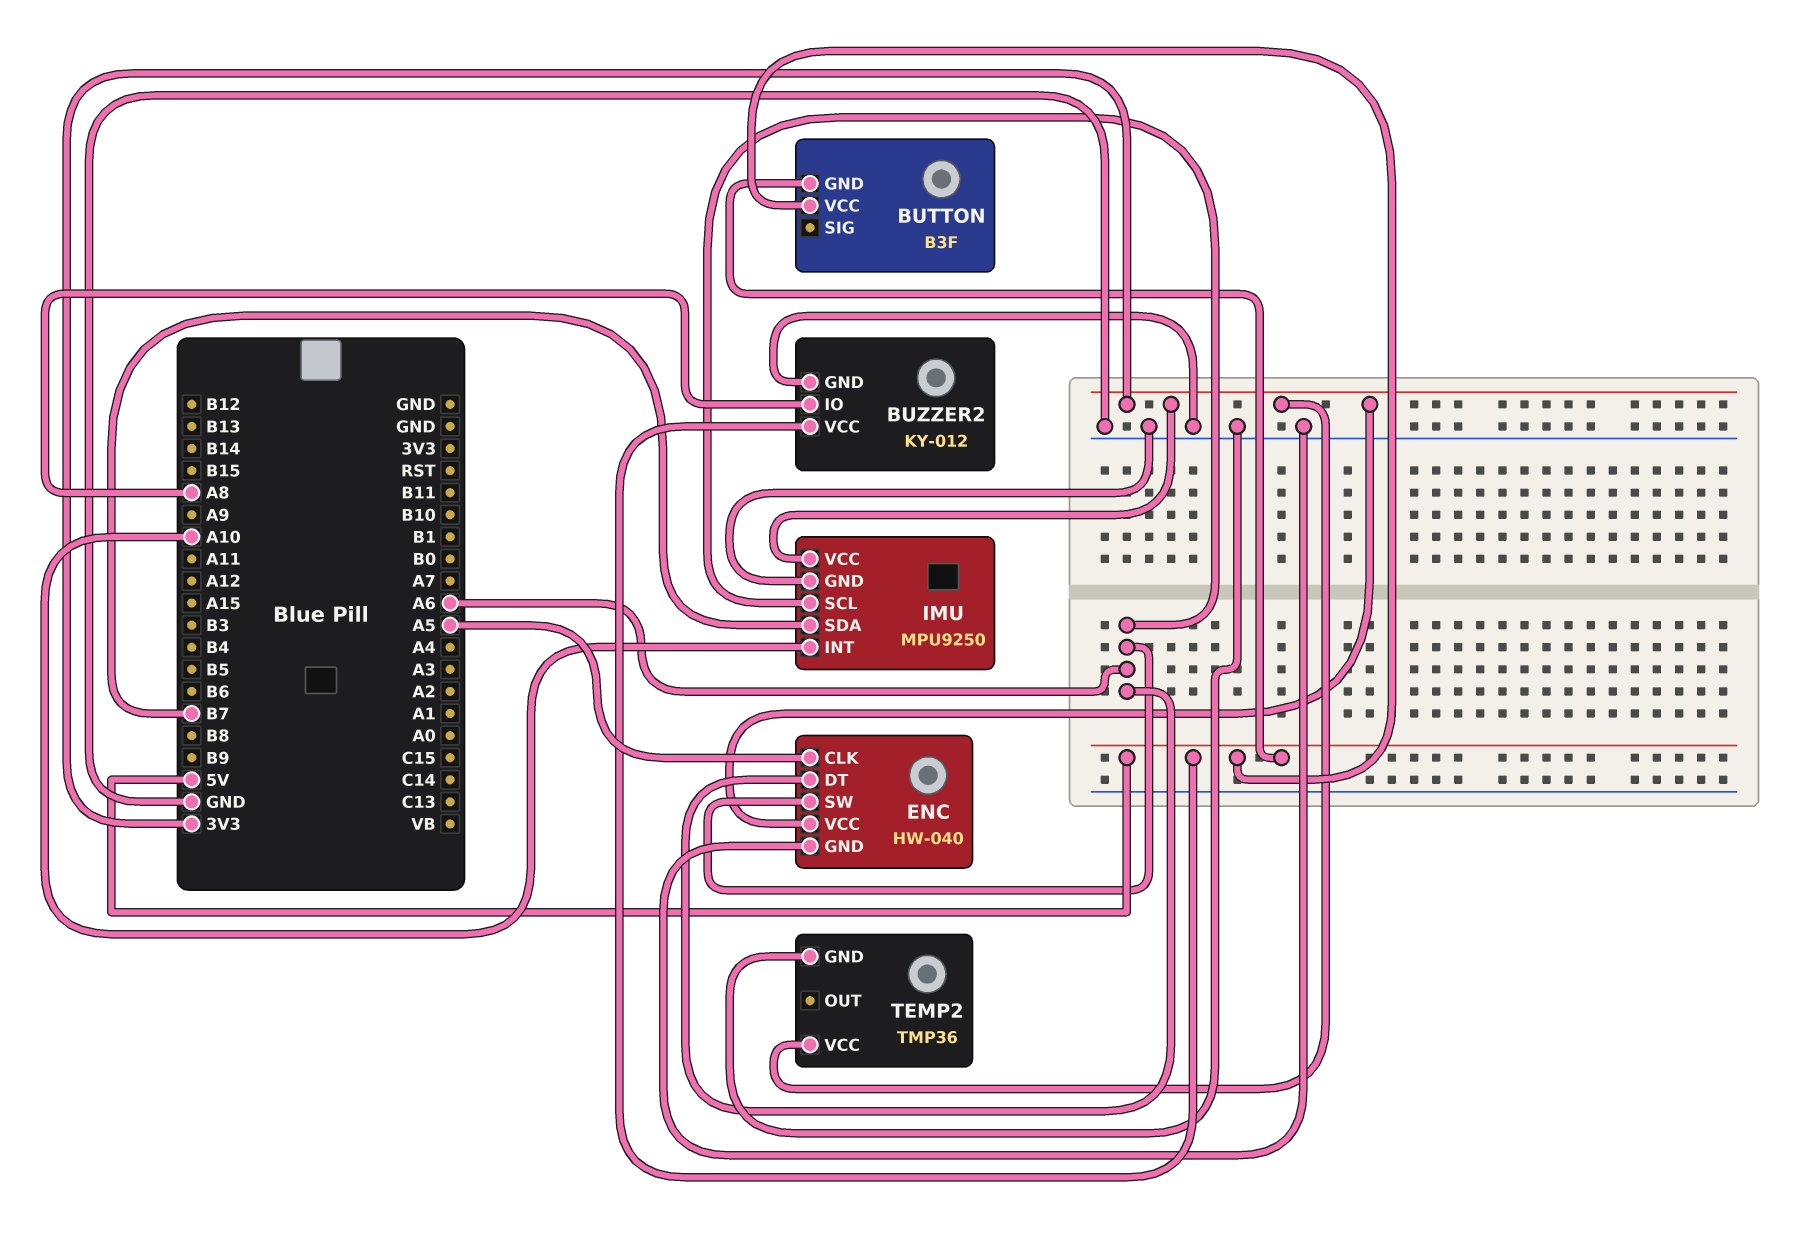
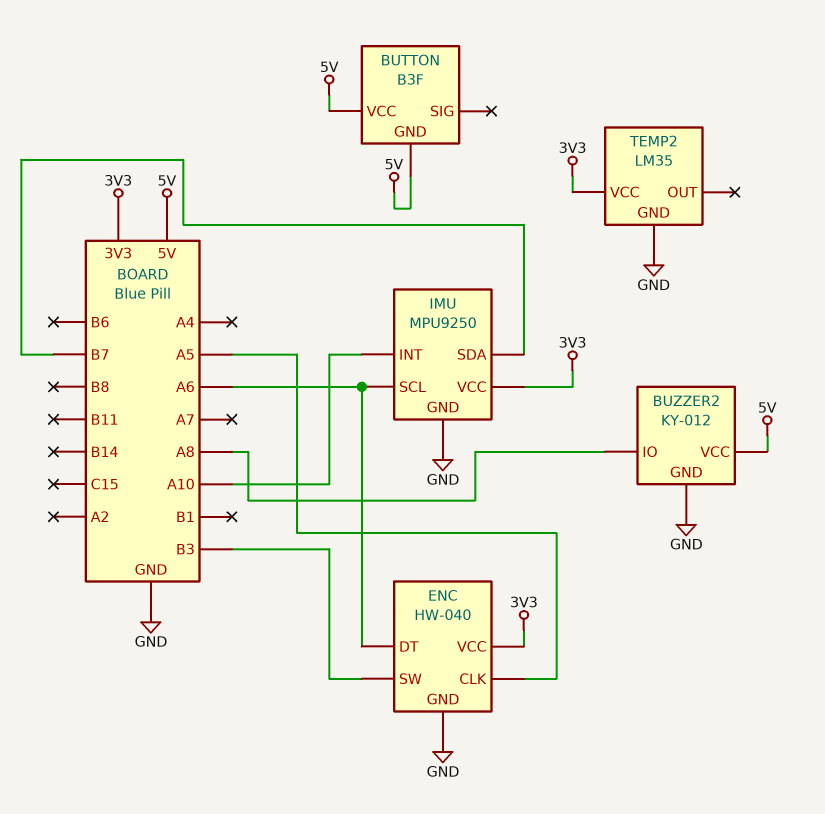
ENC pin SW: A6 -> B3
TEMP2: TMP36 -> LM35

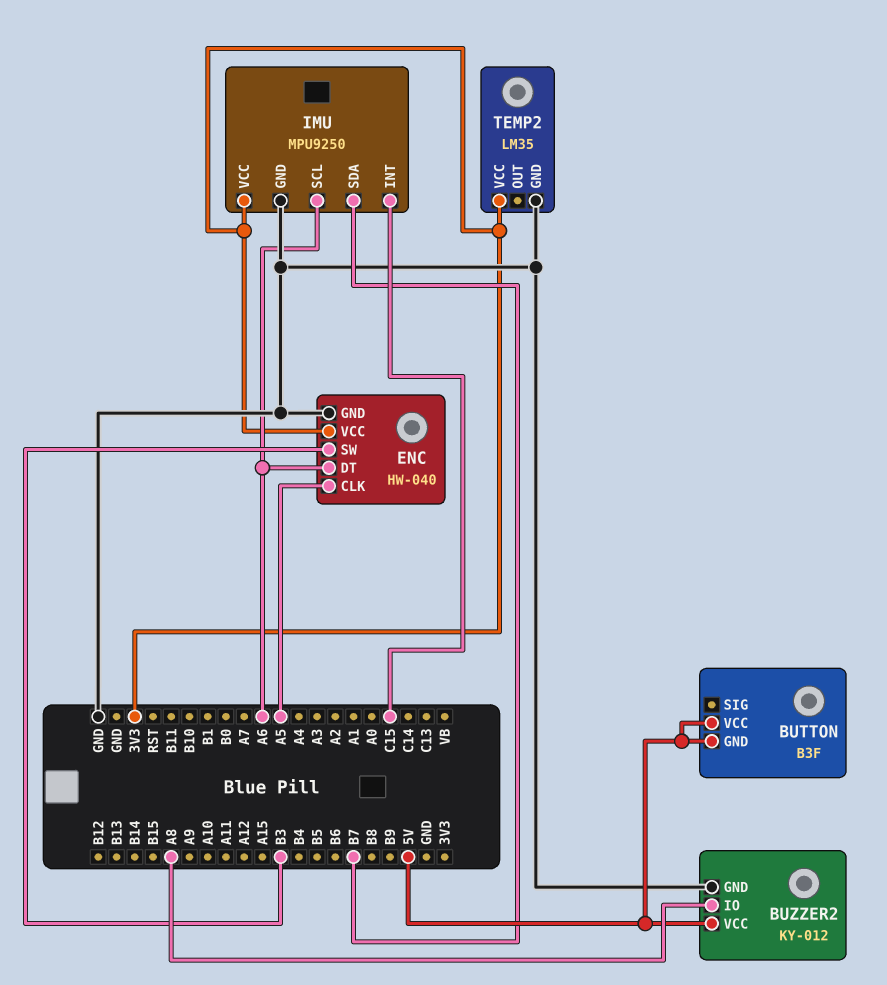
IMU pin INT: A10 -> C15

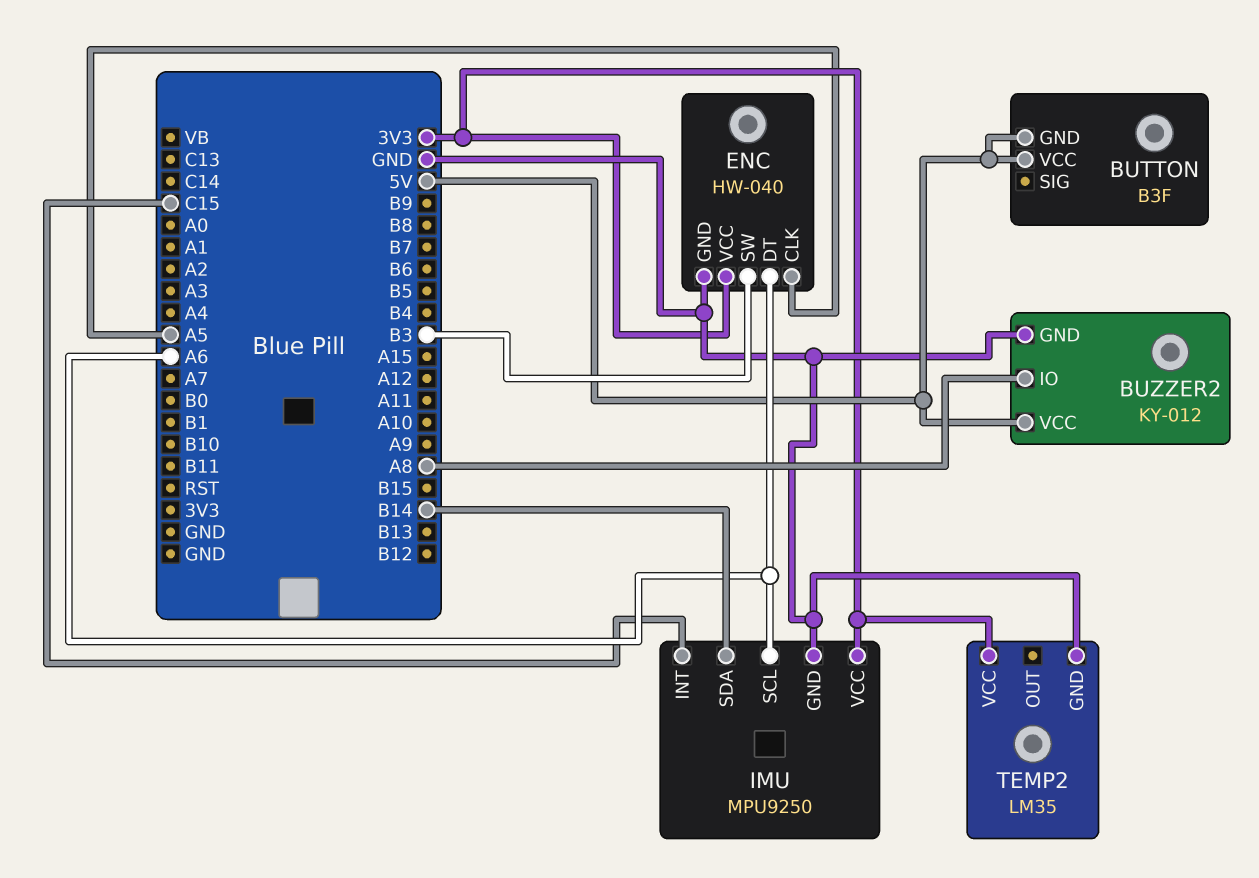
IMU pin SDA: B7 -> B14

